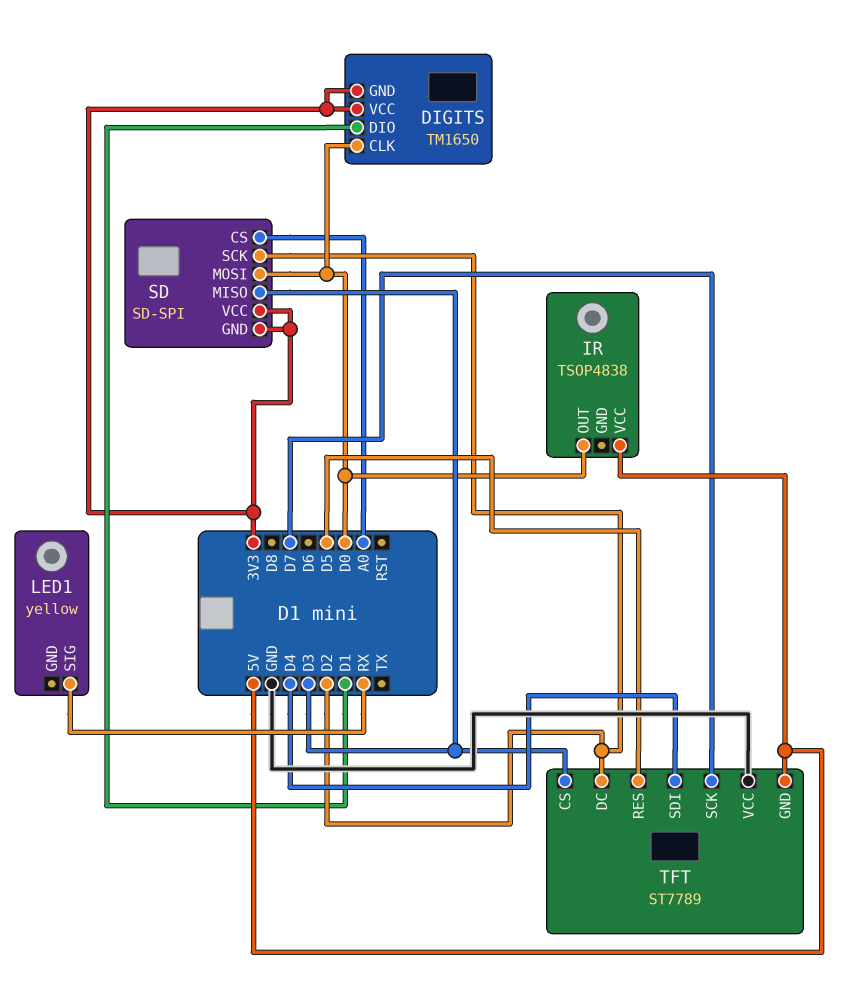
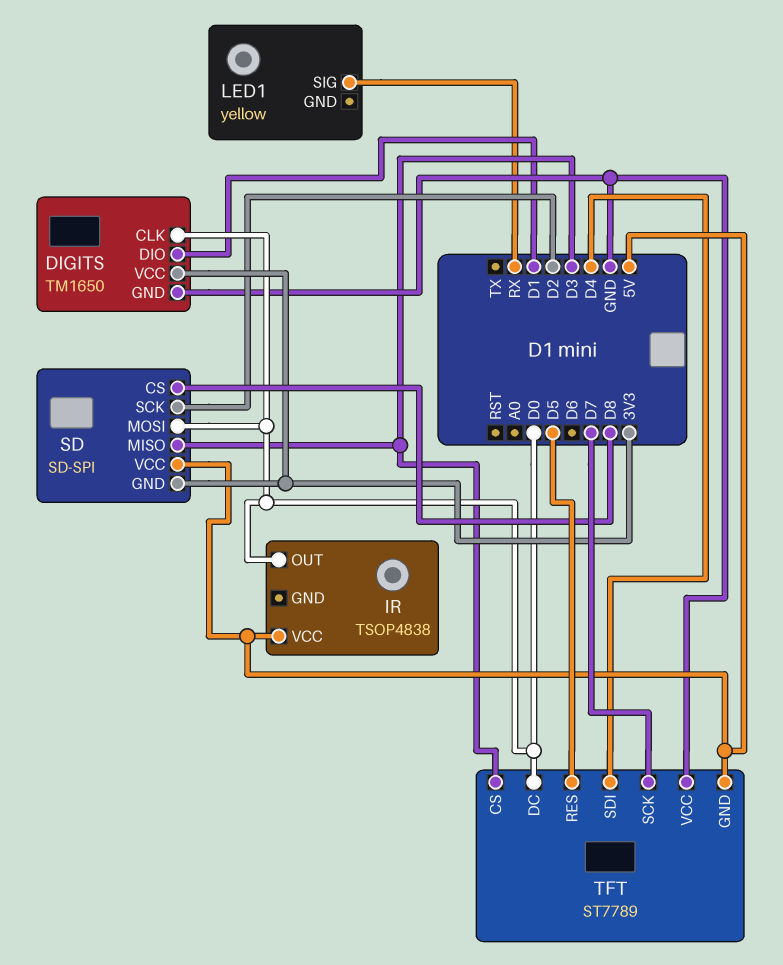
DIGITS pin GND: 3V3 -> GND
SD pin CS: A0 -> D8
SD pin VCC: 3V3 -> 5V
TFT pin DC: D2 -> D0

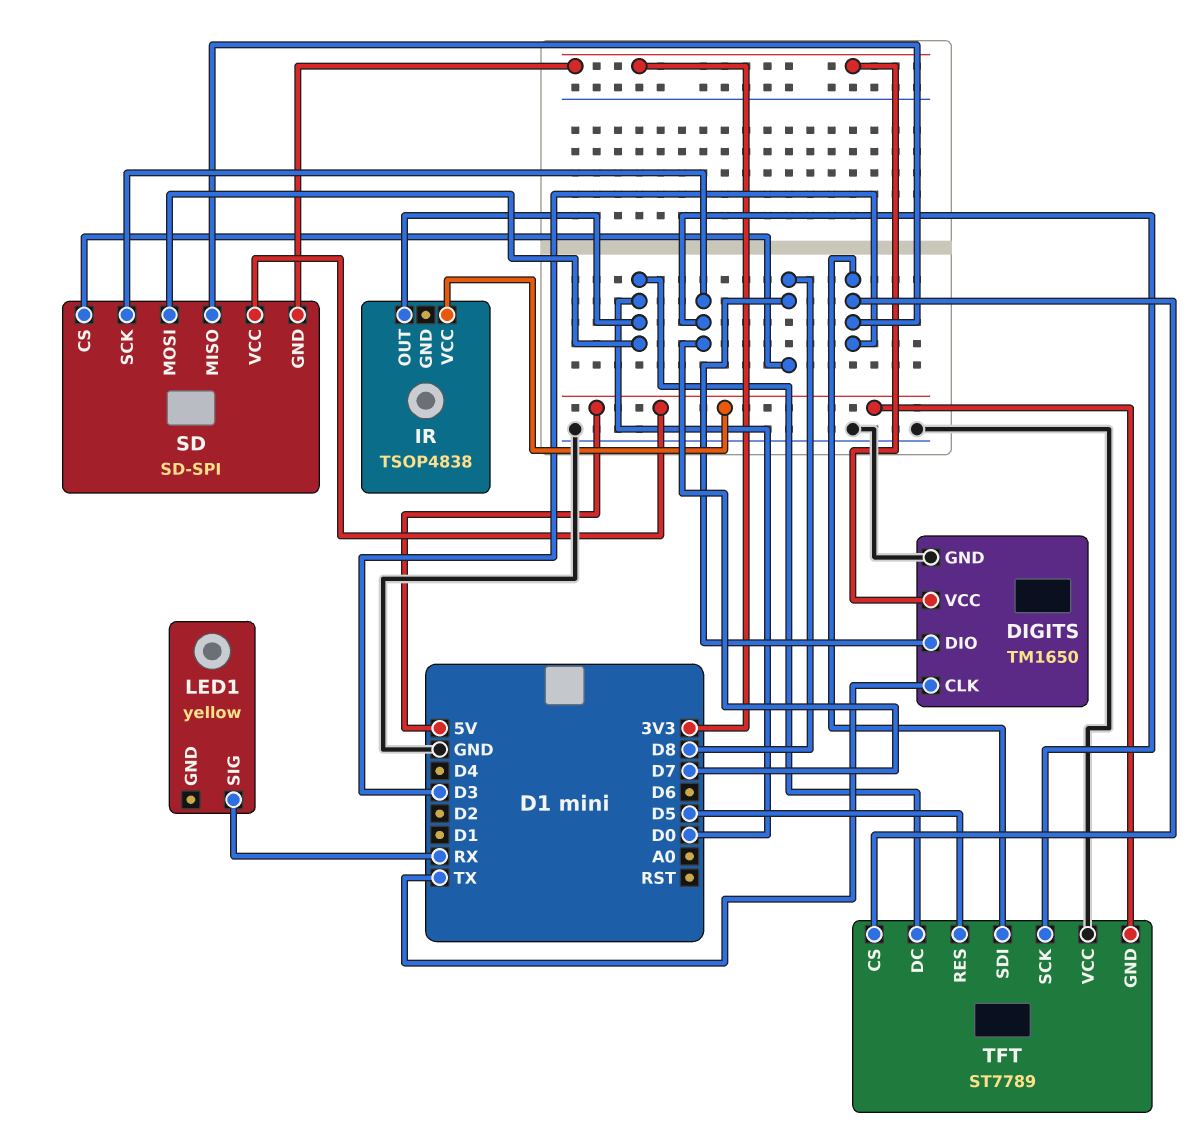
DIGITS pin CLK: D0 -> TX
DIGITS pin DIO: D1 -> D8
SD pin SCK: D2 -> D7
TFT pin SDI: D4 -> D3

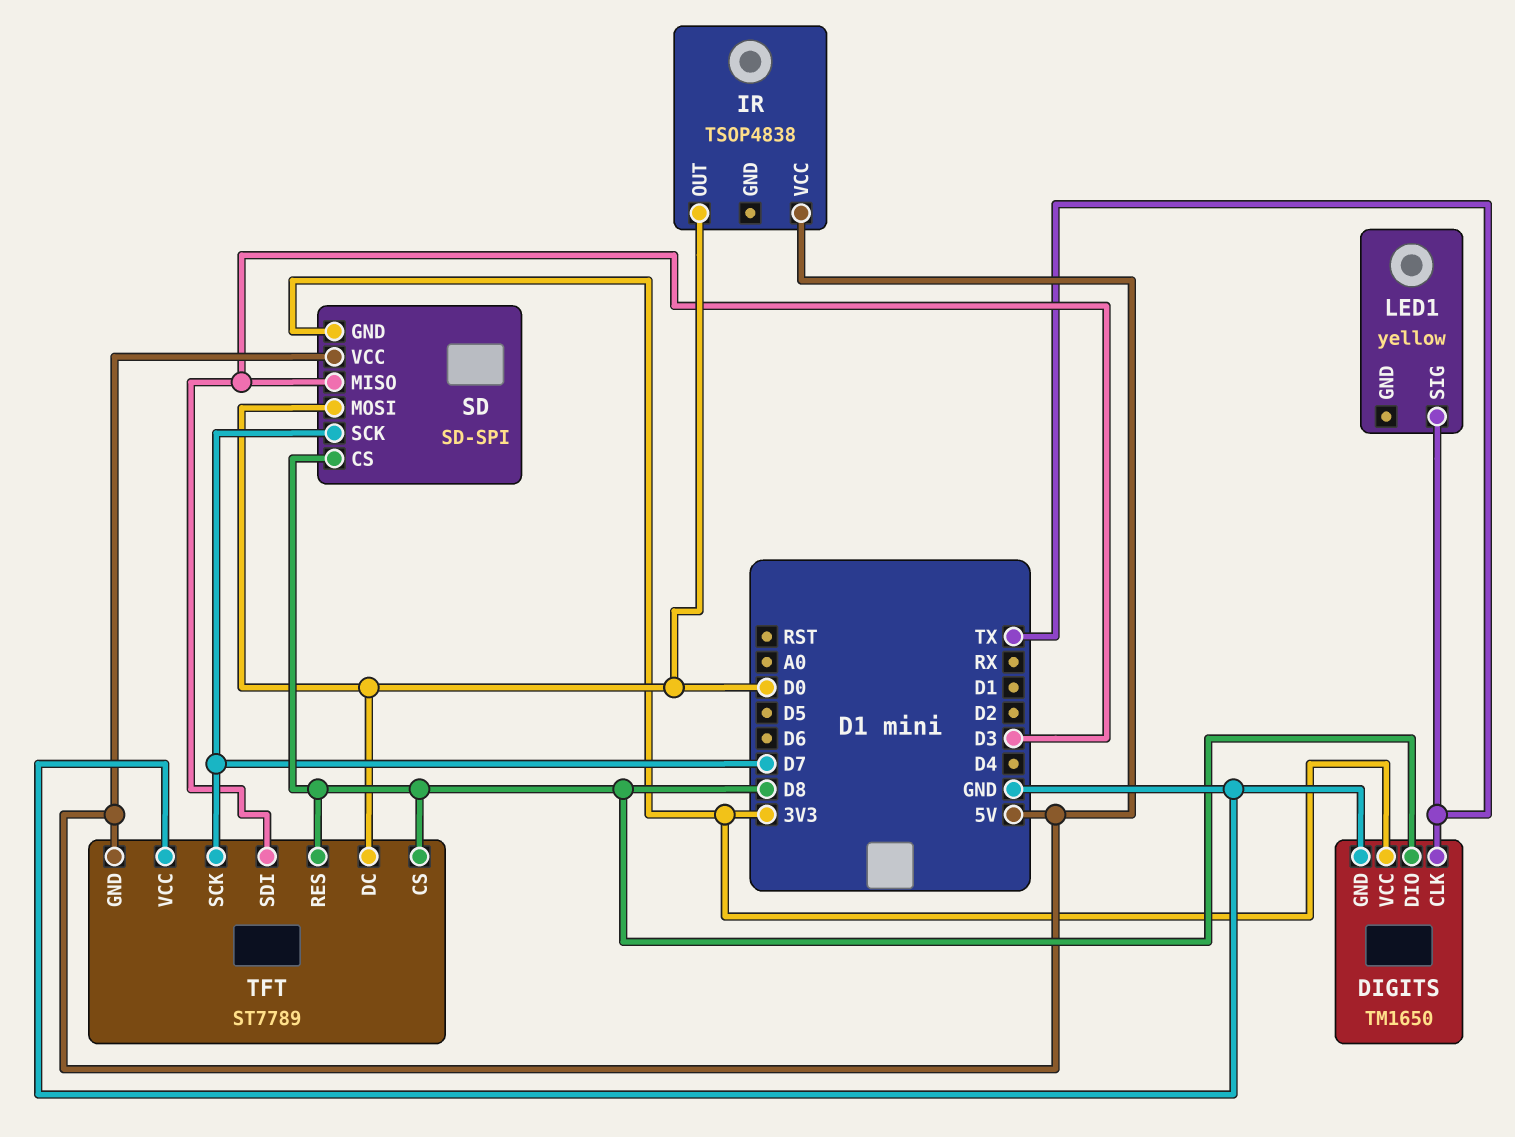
LED1 pin SIG: RX -> TX
TFT pin CS: D3 -> D8
TFT pin RES: D5 -> D8

